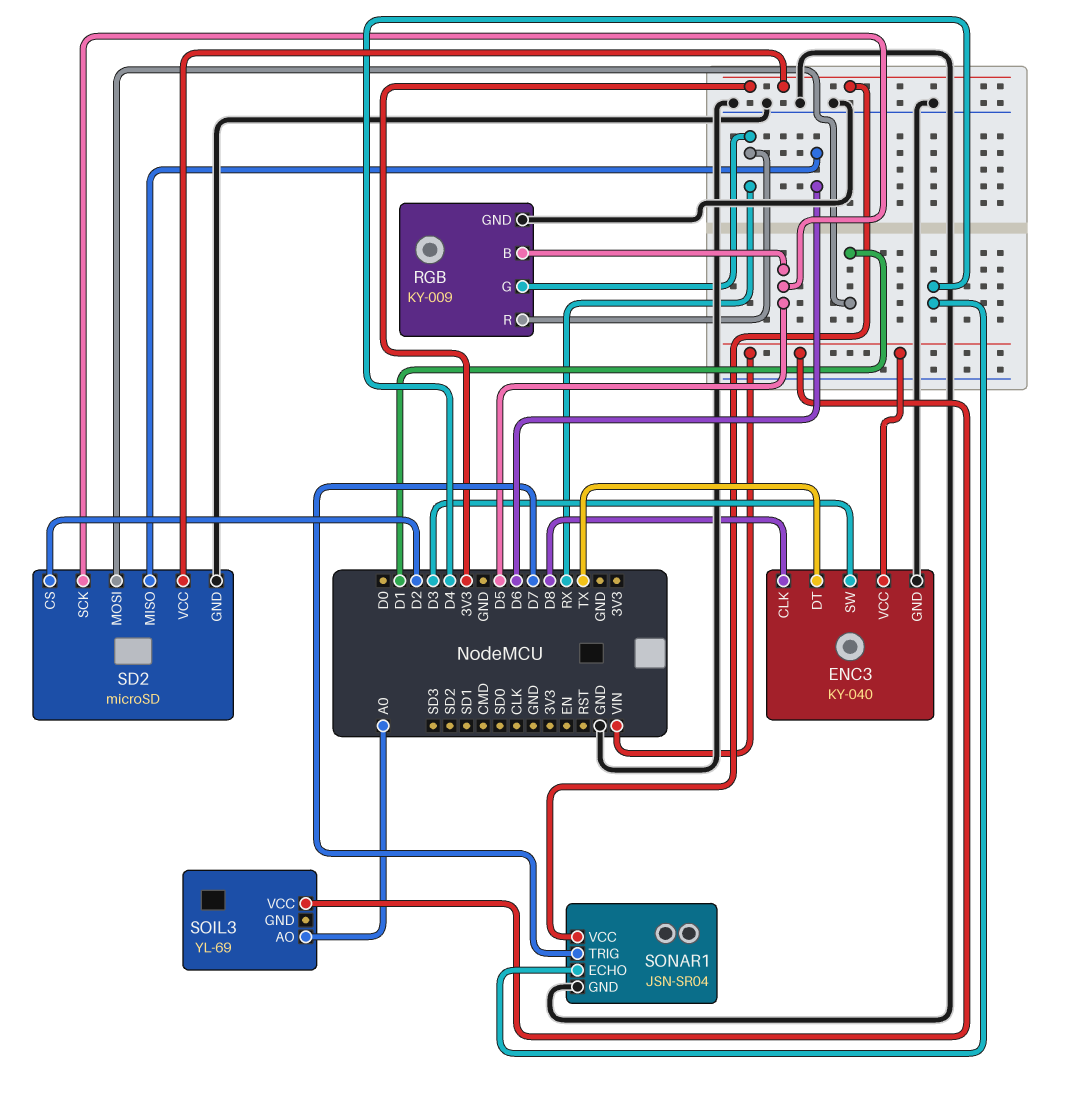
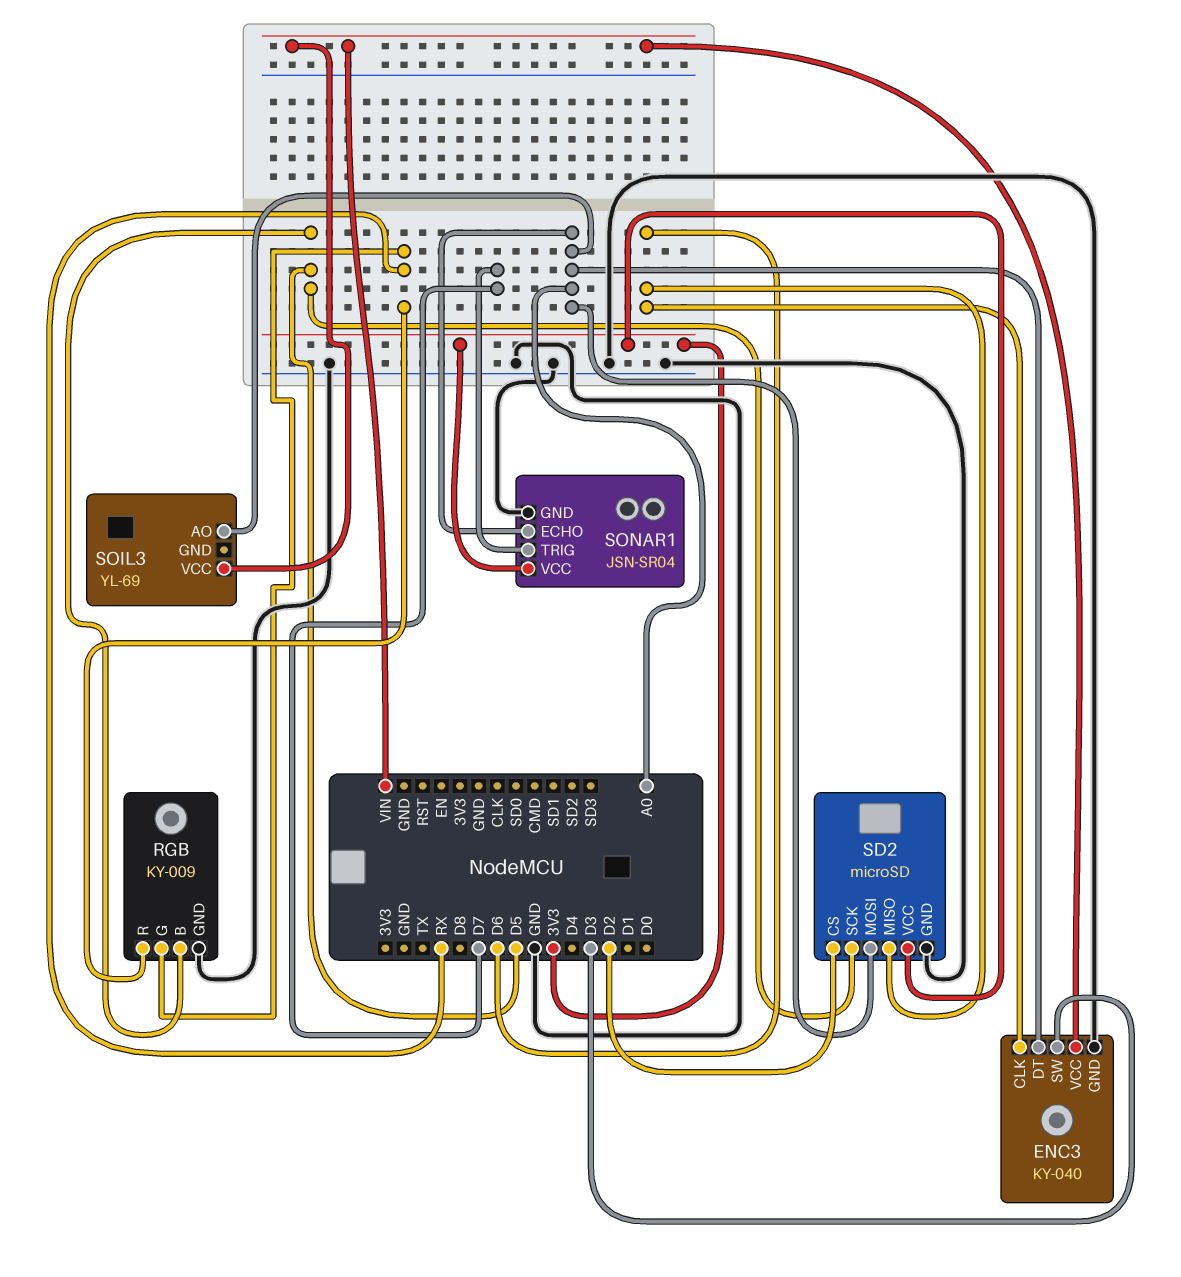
ENC3 pin CLK: D8 -> D6
ENC3 pin DT: TX -> A0
SD2 pin MOSI: D1 -> A0
SONAR1 pin ECHO: D4 -> A0

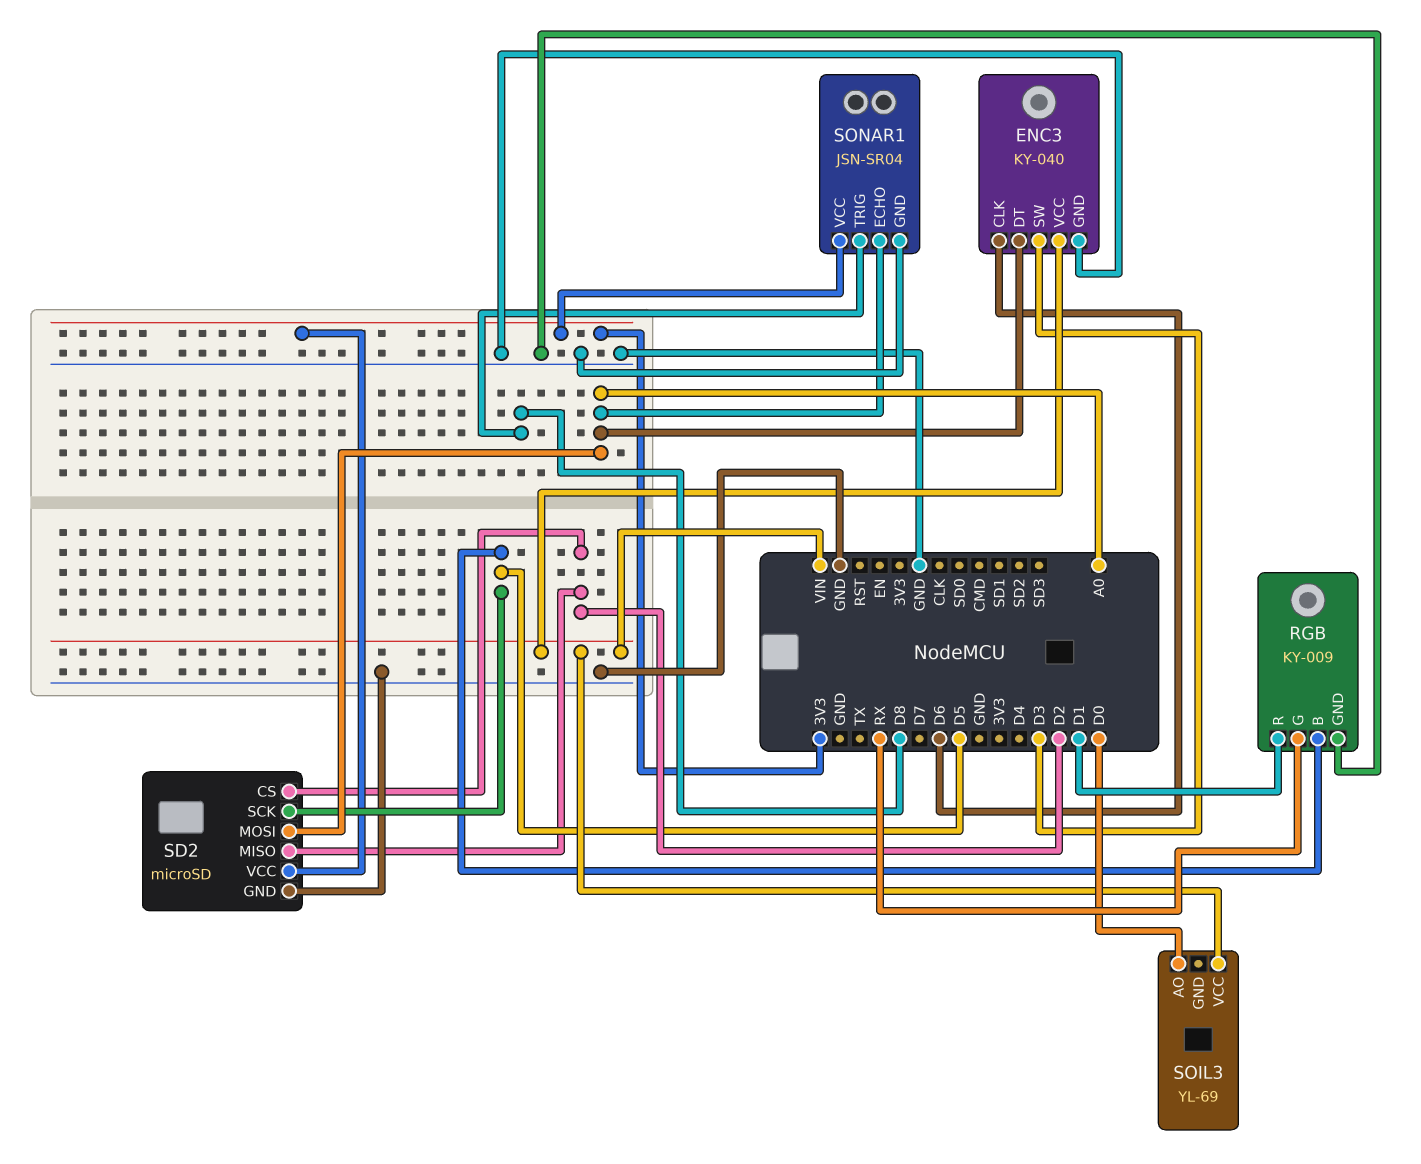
RGB pin R: RX -> D1
SD2 pin MISO: D6 -> D2
SOIL3 pin AO: A0 -> D0
SONAR1 pin TRIG: D7 -> D8

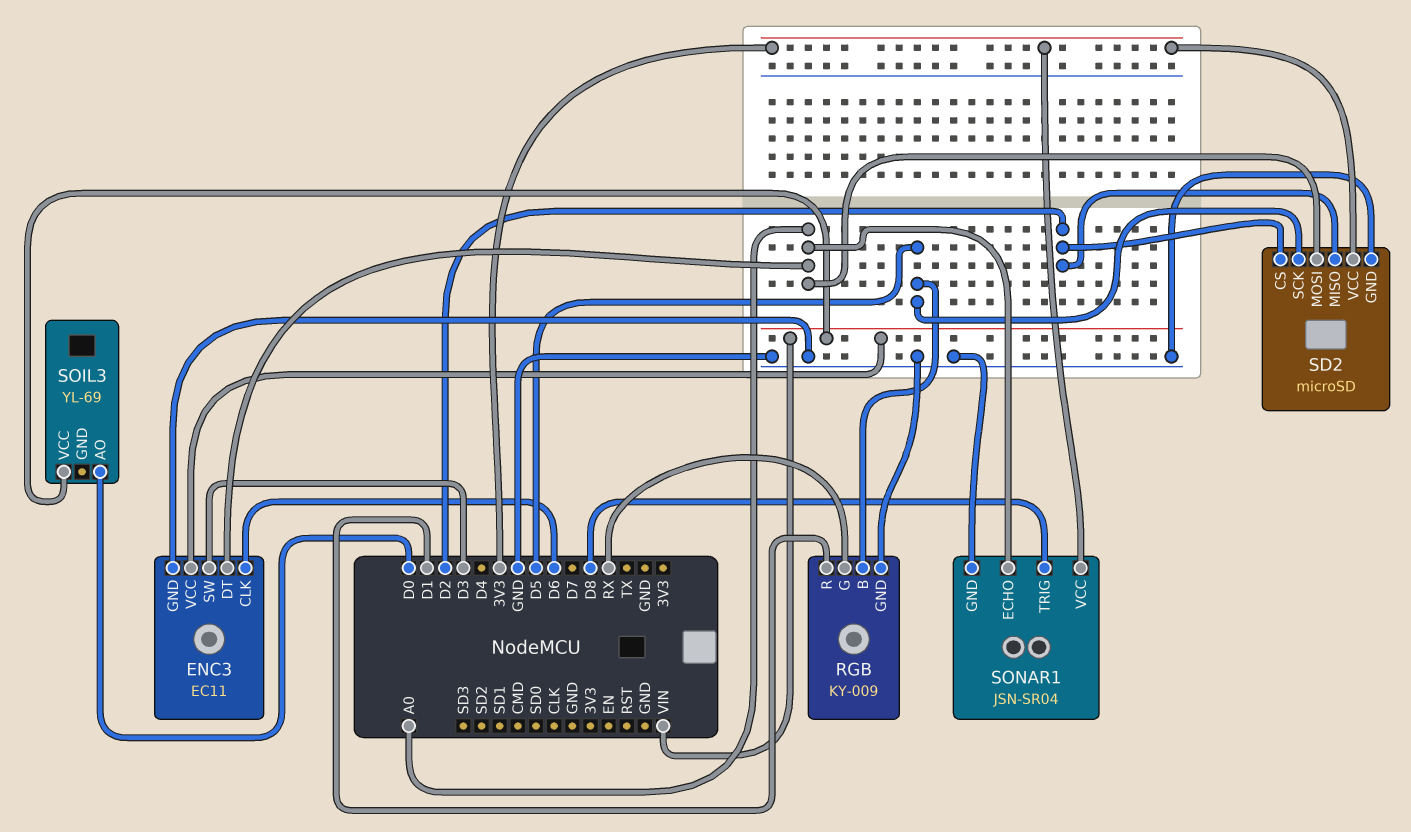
ENC3: KY-040 -> EC11

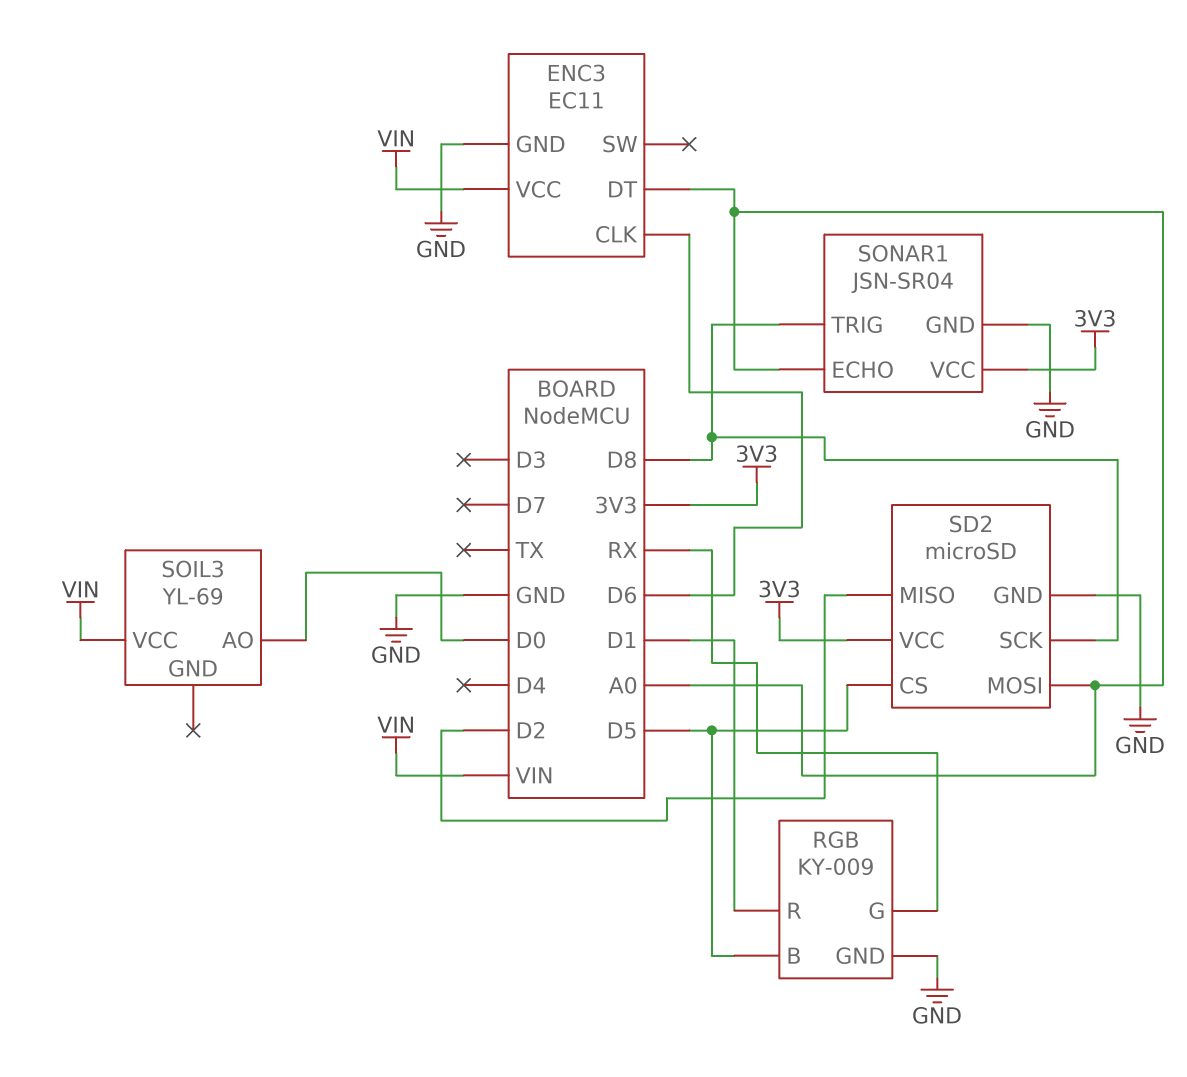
ENC3 pin SW: D3 -> none
SD2 pin CS: D2 -> D5
SD2 pin SCK: D5 -> D8

